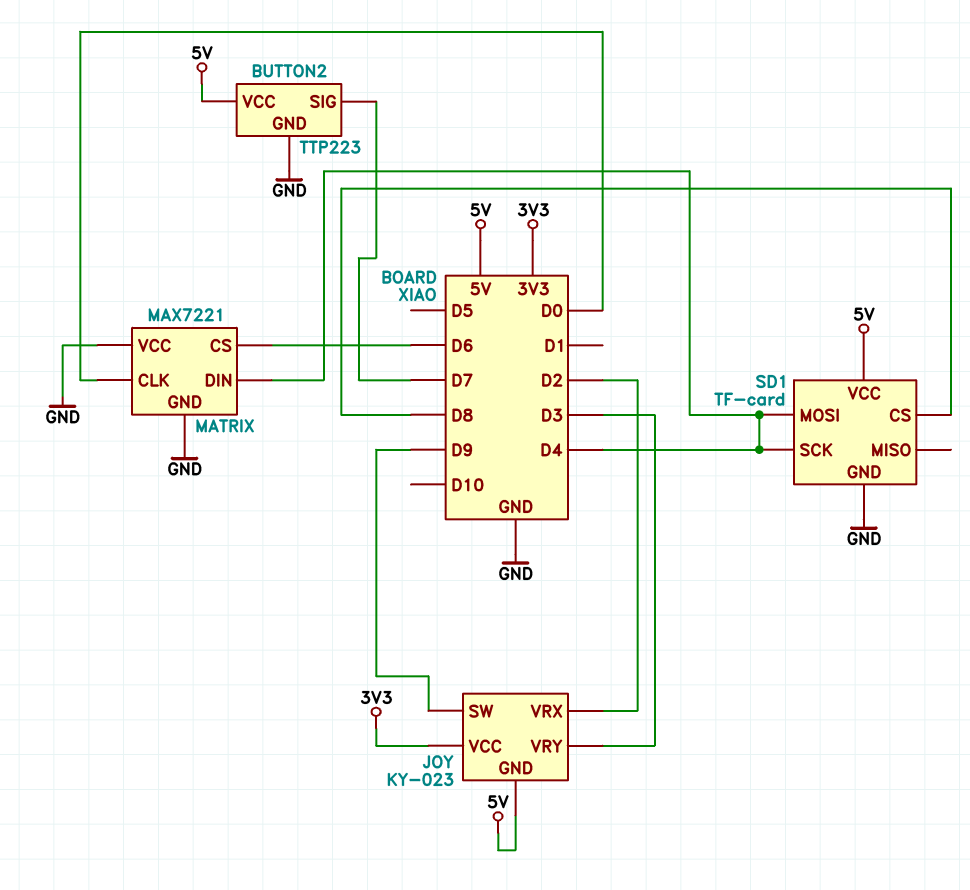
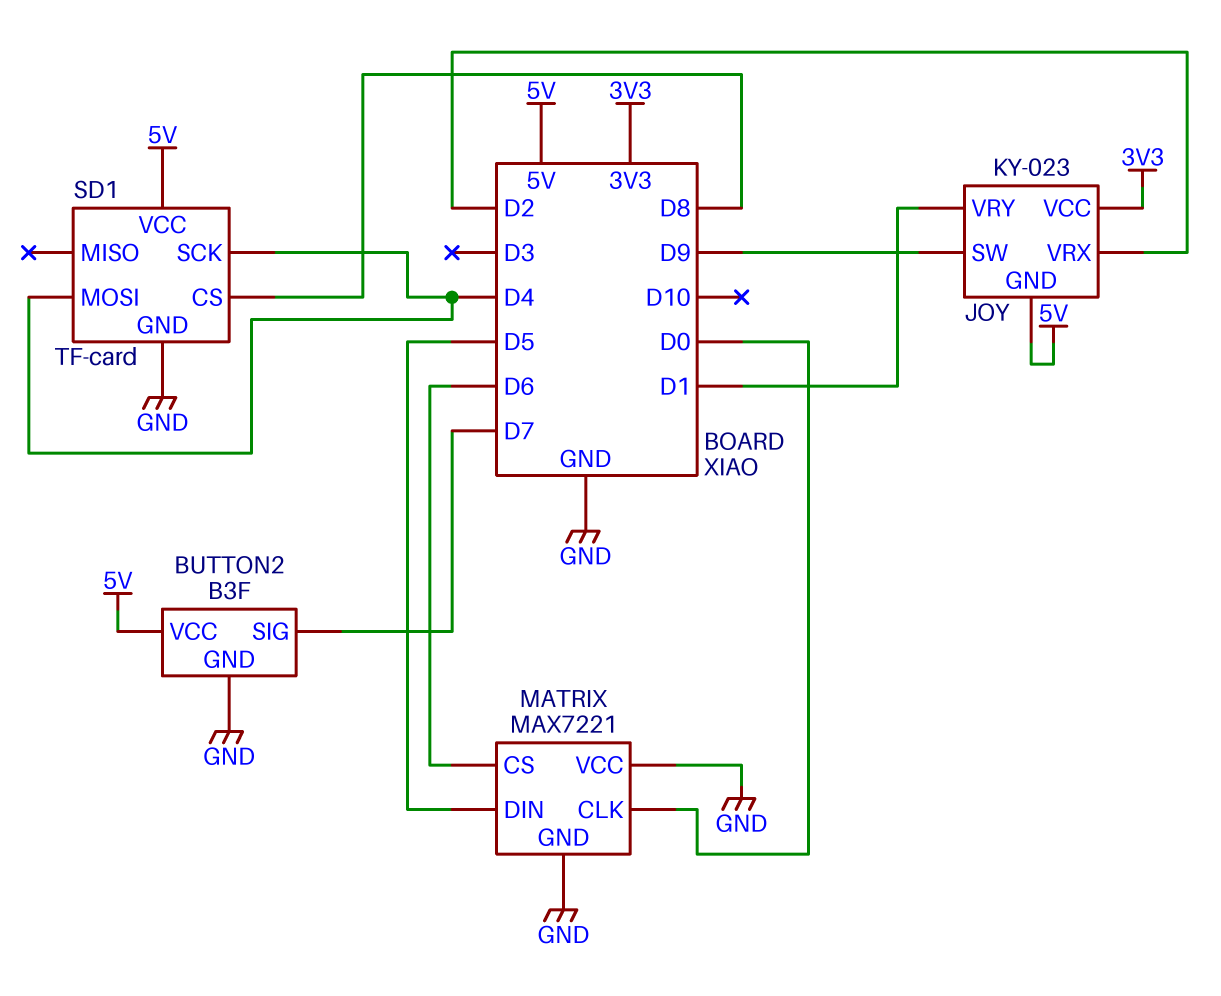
BUTTON2: TTP223 -> B3F
JOY pin VRY: D3 -> D1
MATRIX pin DIN: D4 -> D5

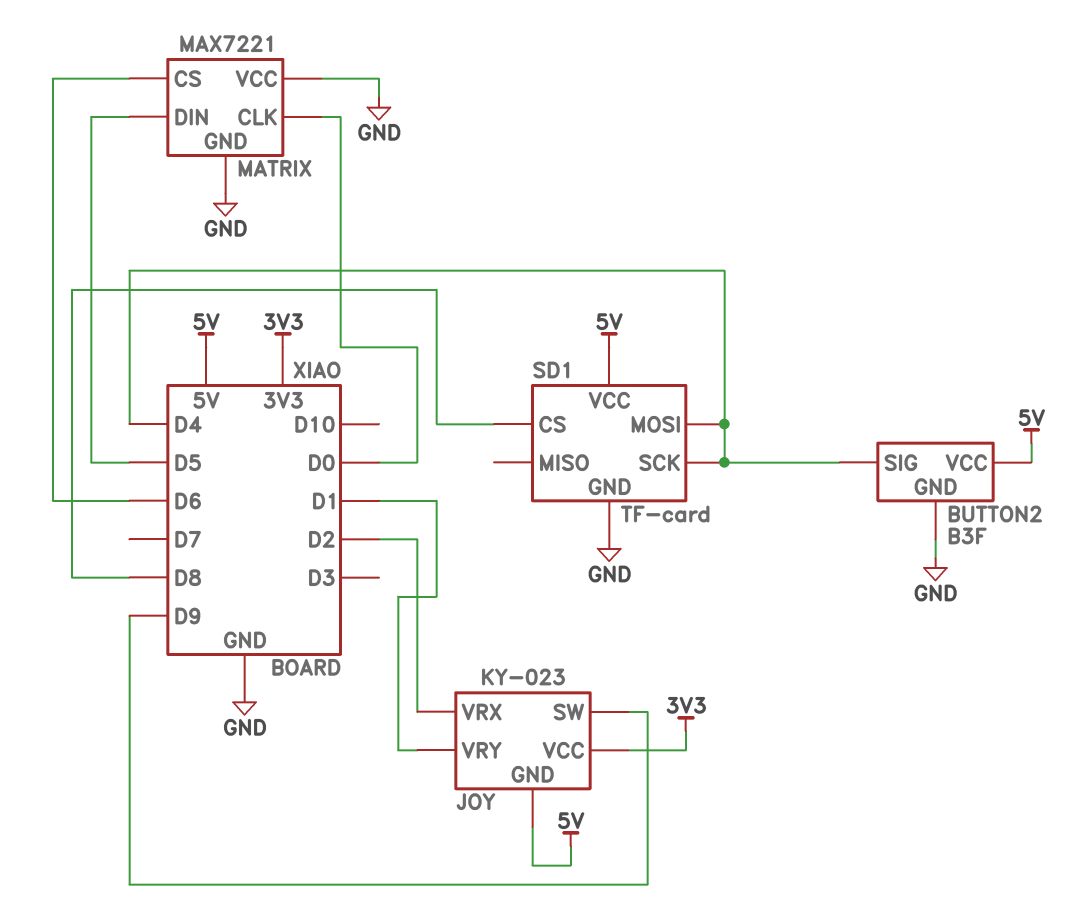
BUTTON2 pin SIG: D7 -> D4

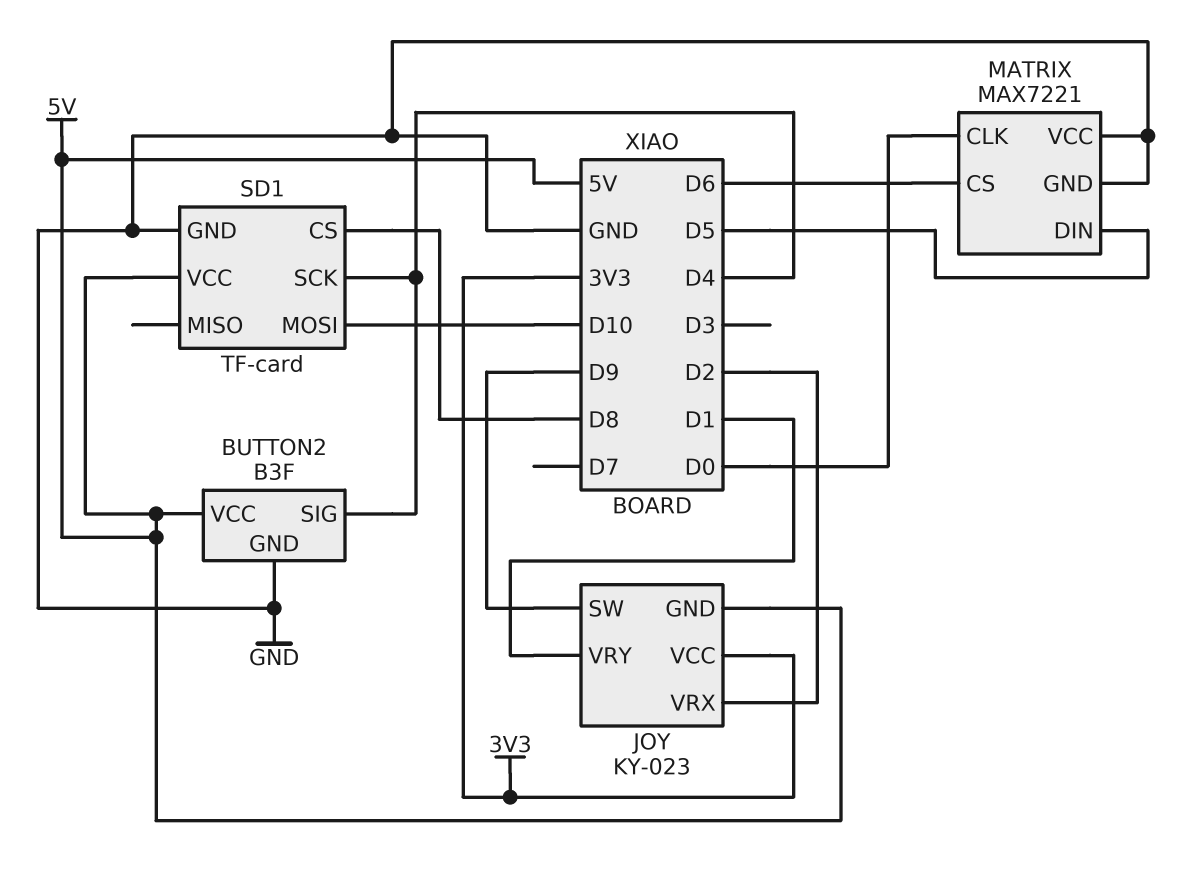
SD1 pin MOSI: D4 -> D10

